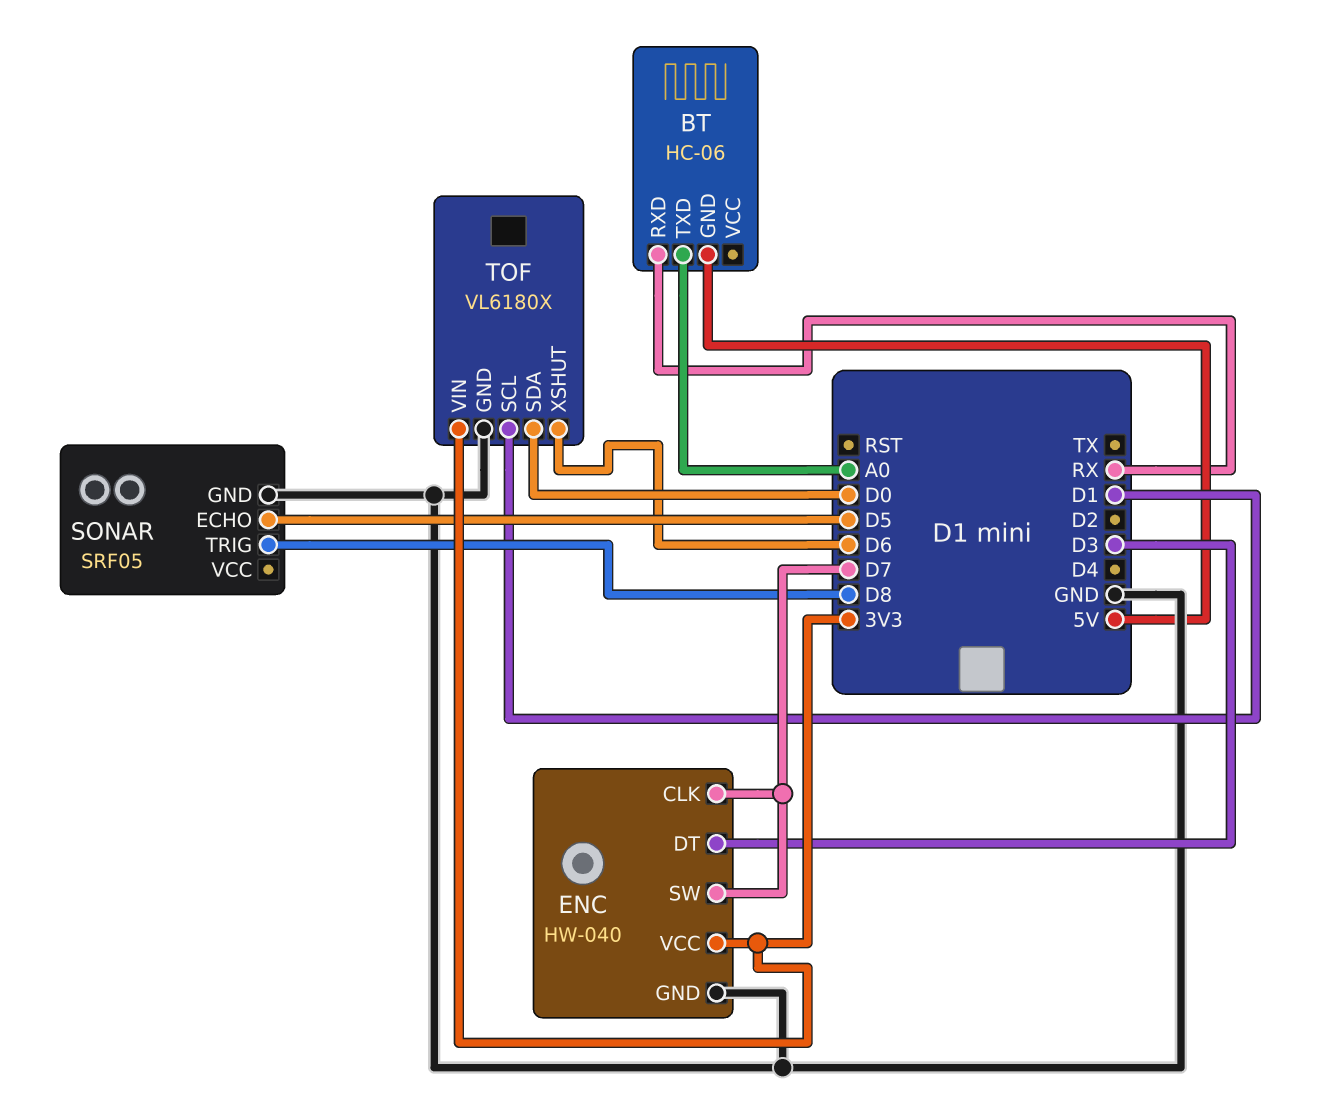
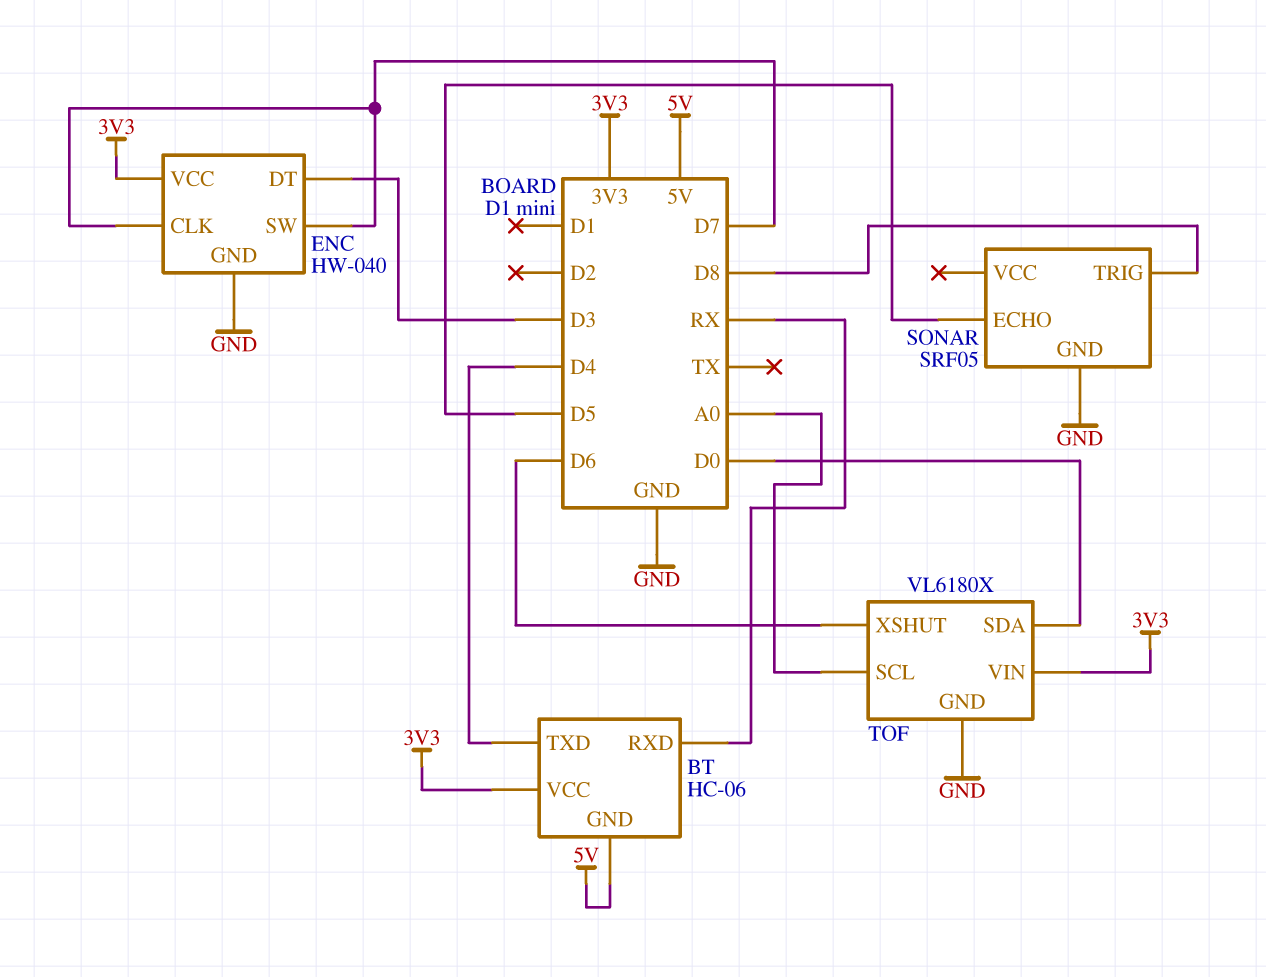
BT pin TXD: A0 -> D4
BT pin VCC: none -> 3V3
TOF pin SCL: D1 -> A0

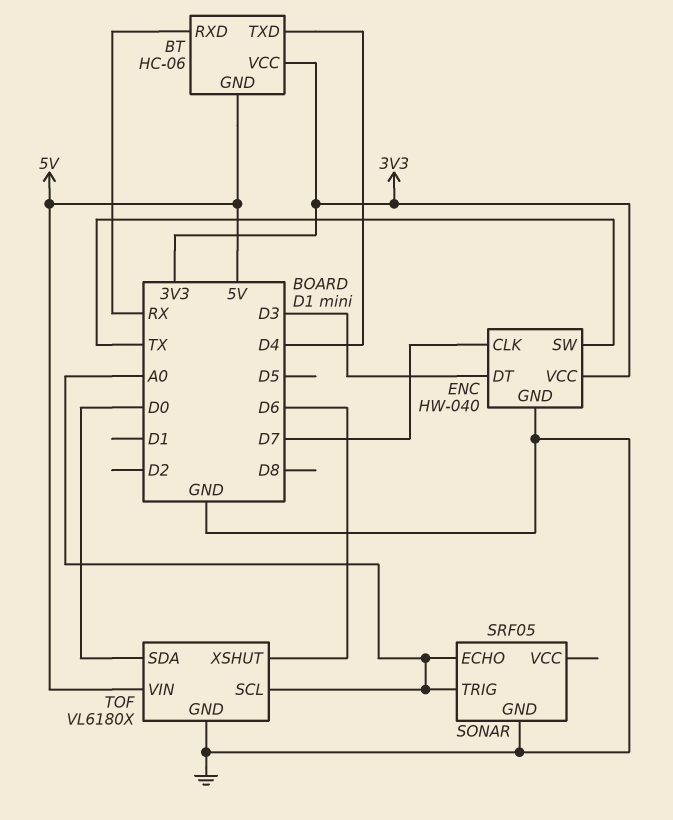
ENC pin SW: D7 -> TX
SONAR pin ECHO: D5 -> A0
SONAR pin TRIG: D8 -> A0
TOF pin VIN: 3V3 -> 5V

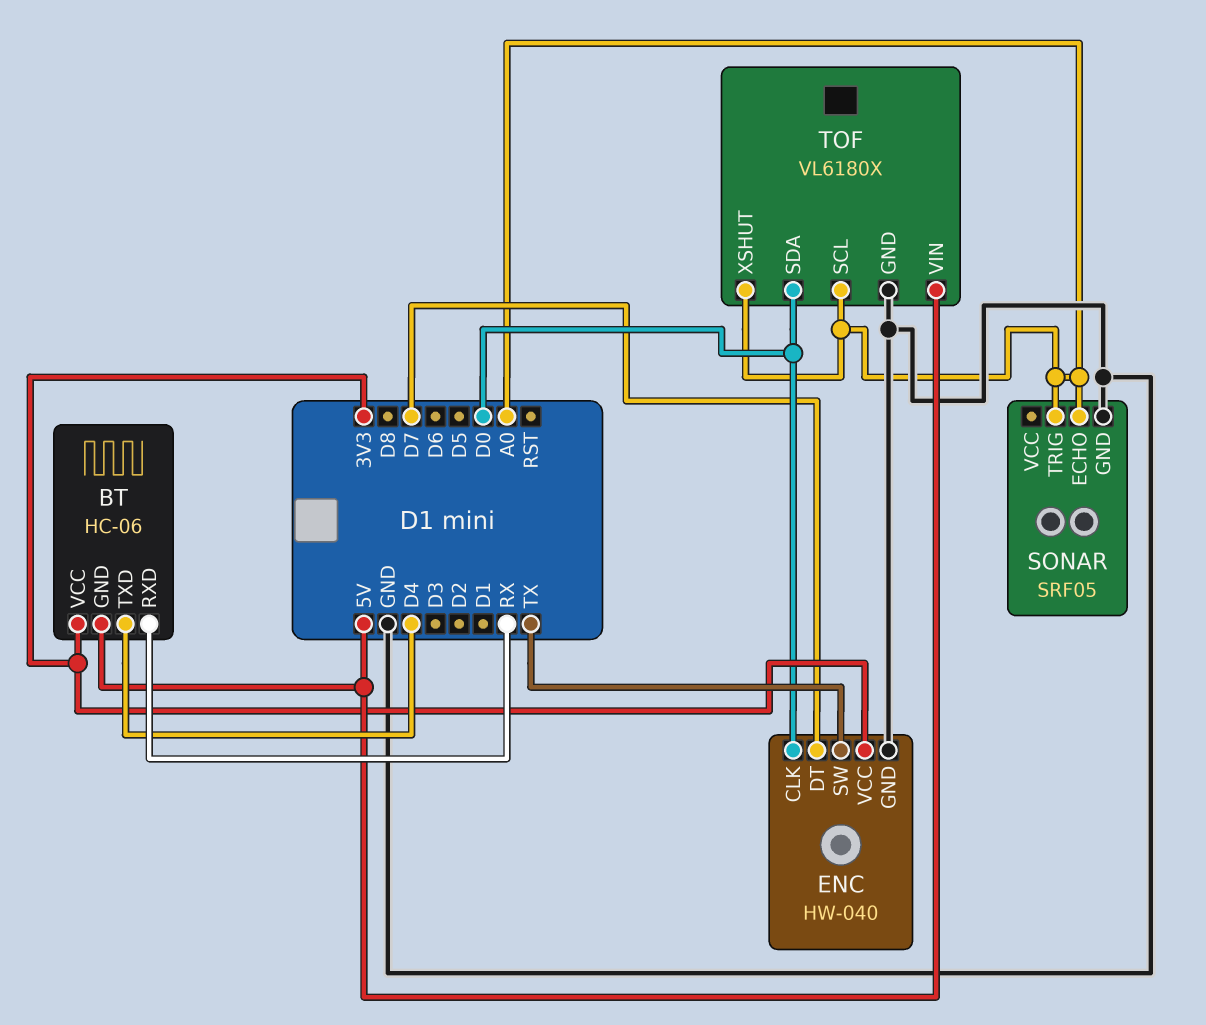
ENC pin CLK: D7 -> D0
ENC pin DT: D3 -> D7
TOF pin XSHUT: D6 -> A0

